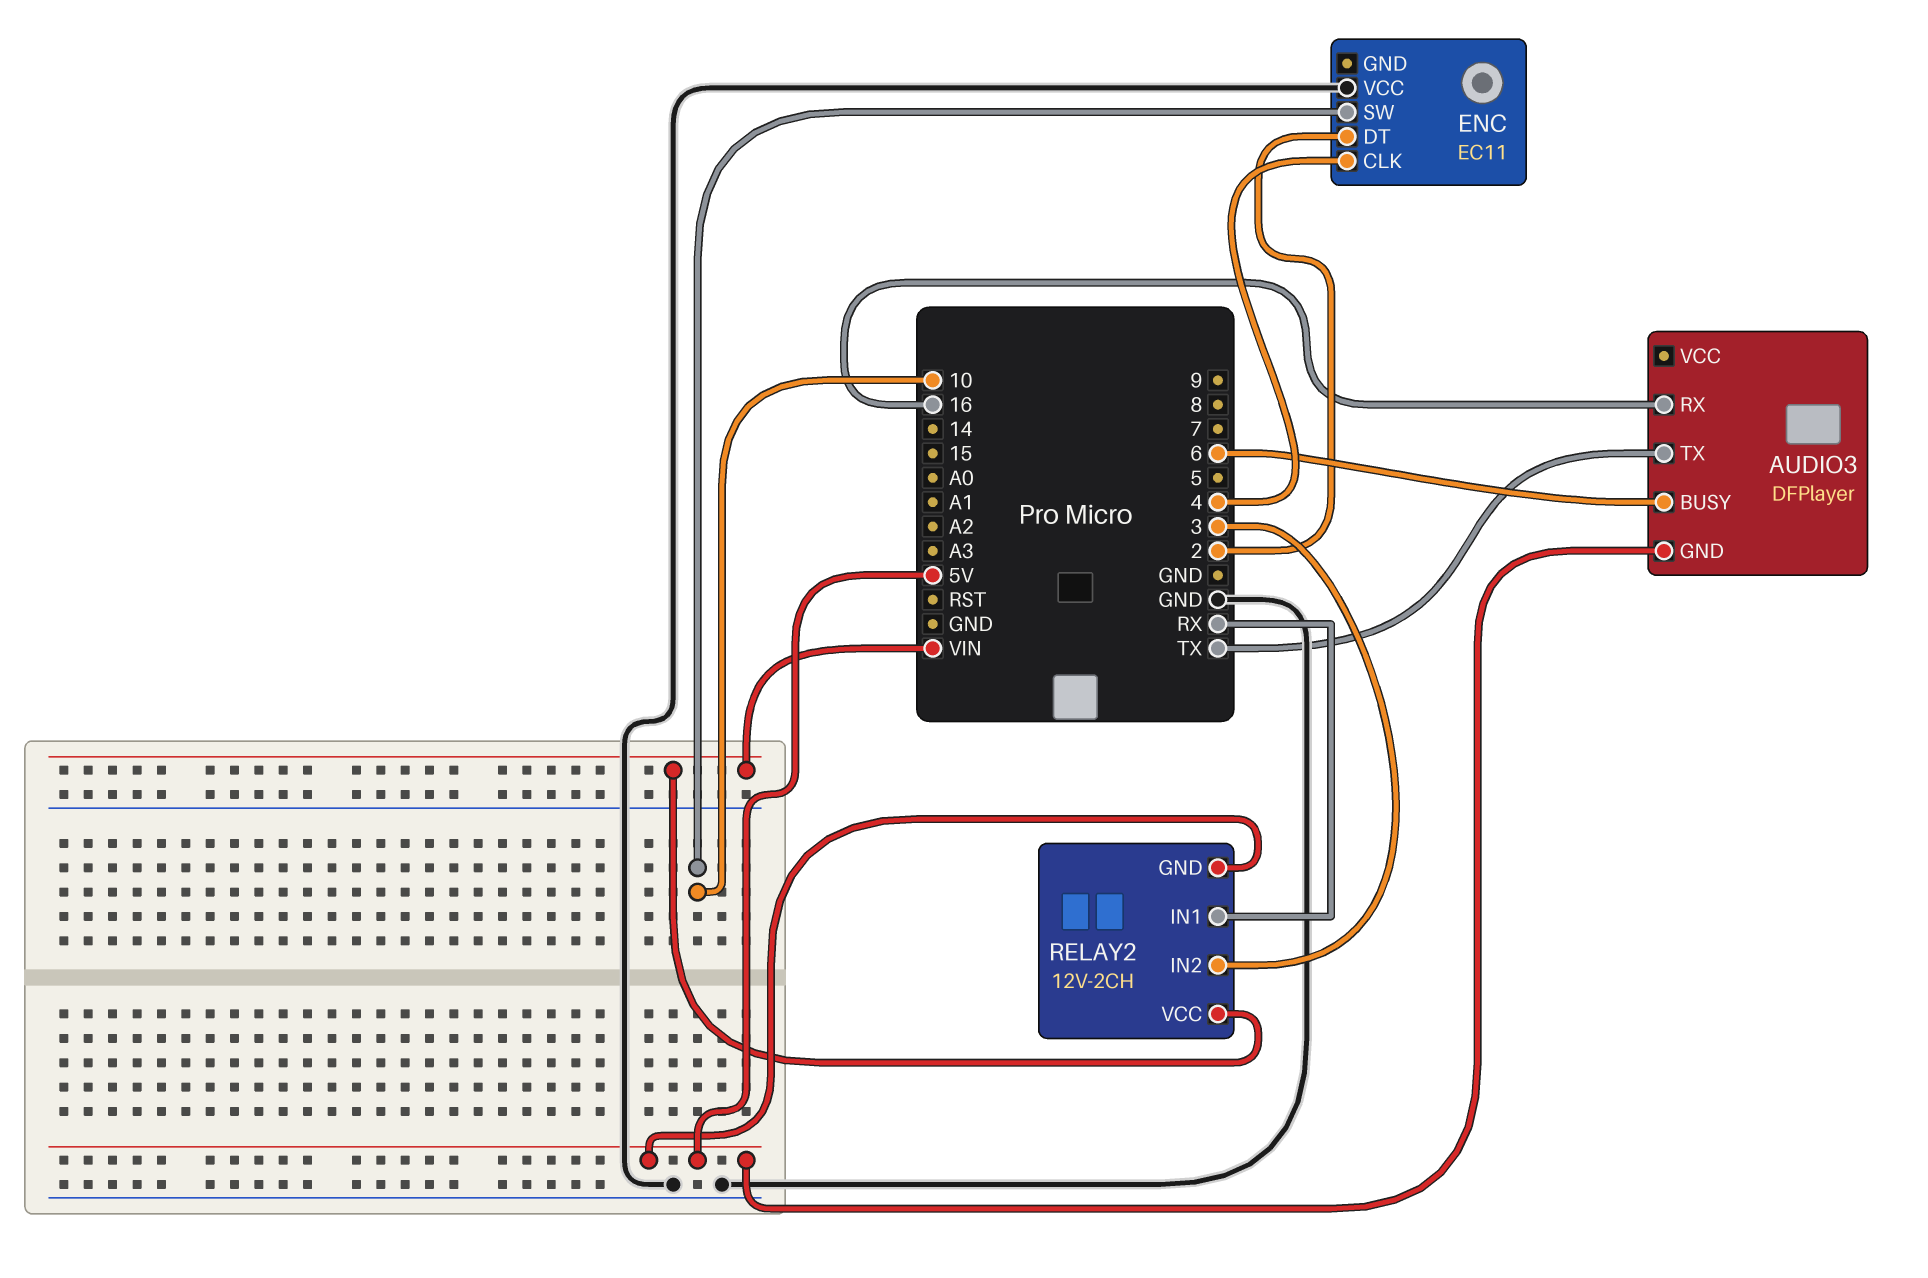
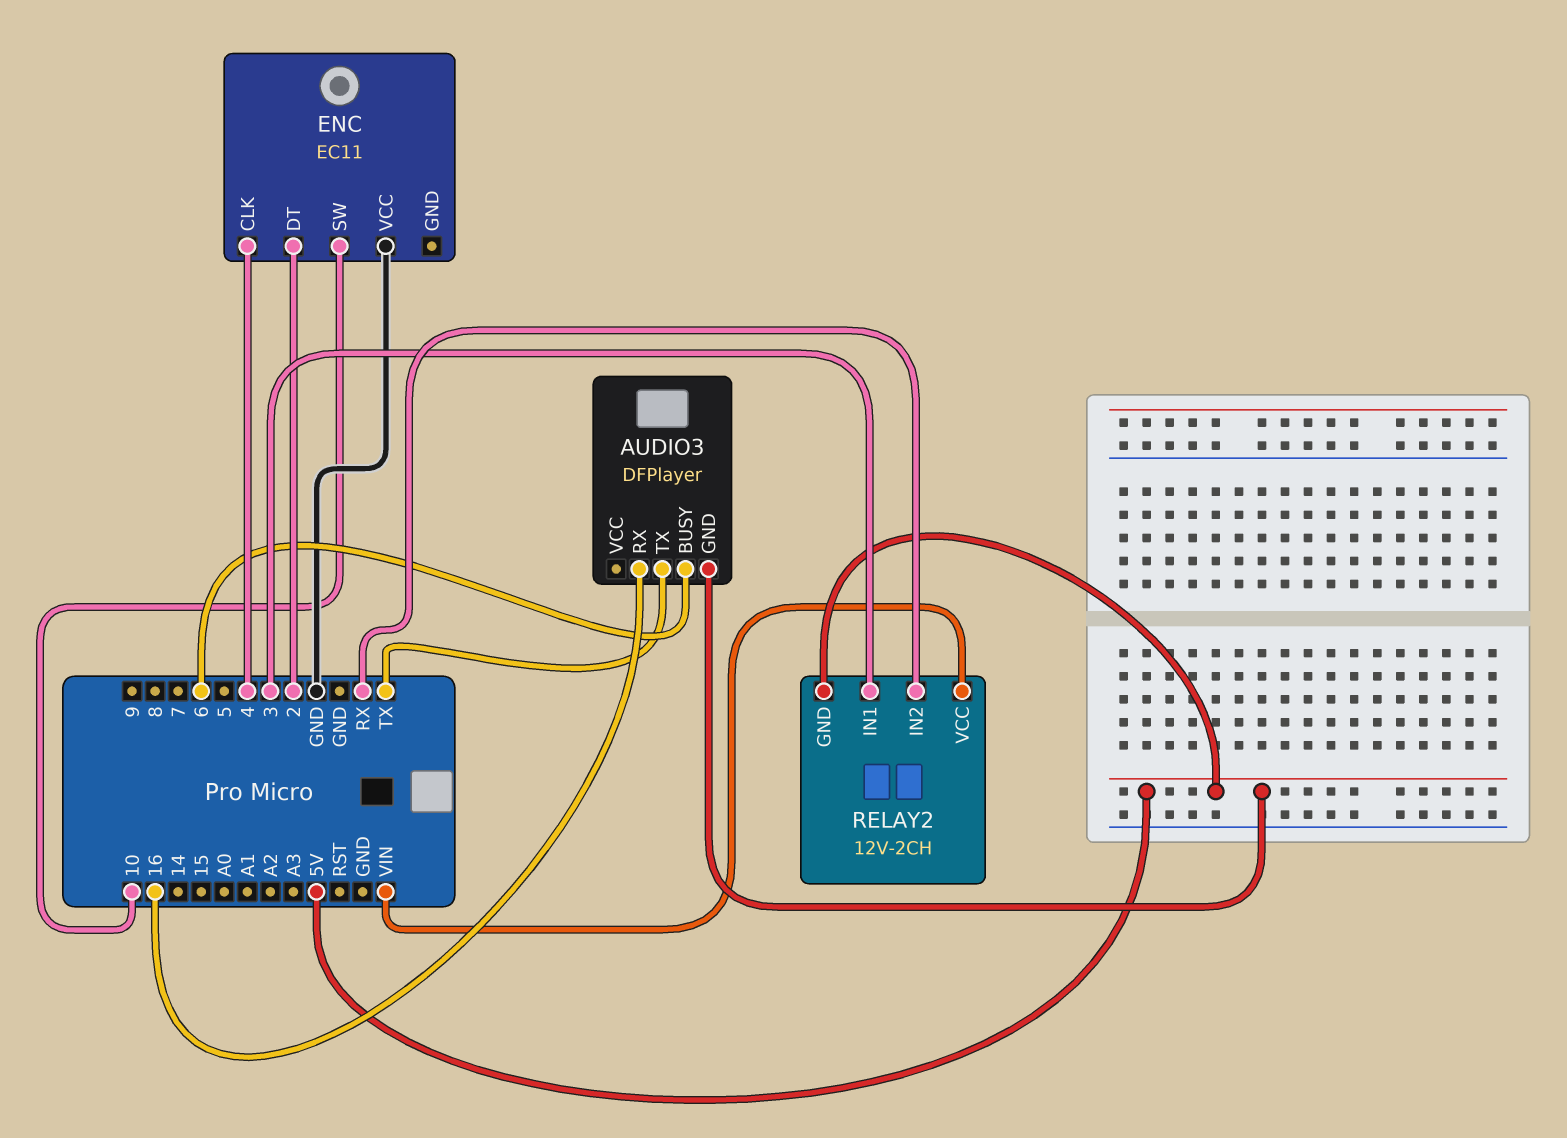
RELAY2 pin IN1: RX -> 3
RELAY2 pin IN2: 3 -> RX

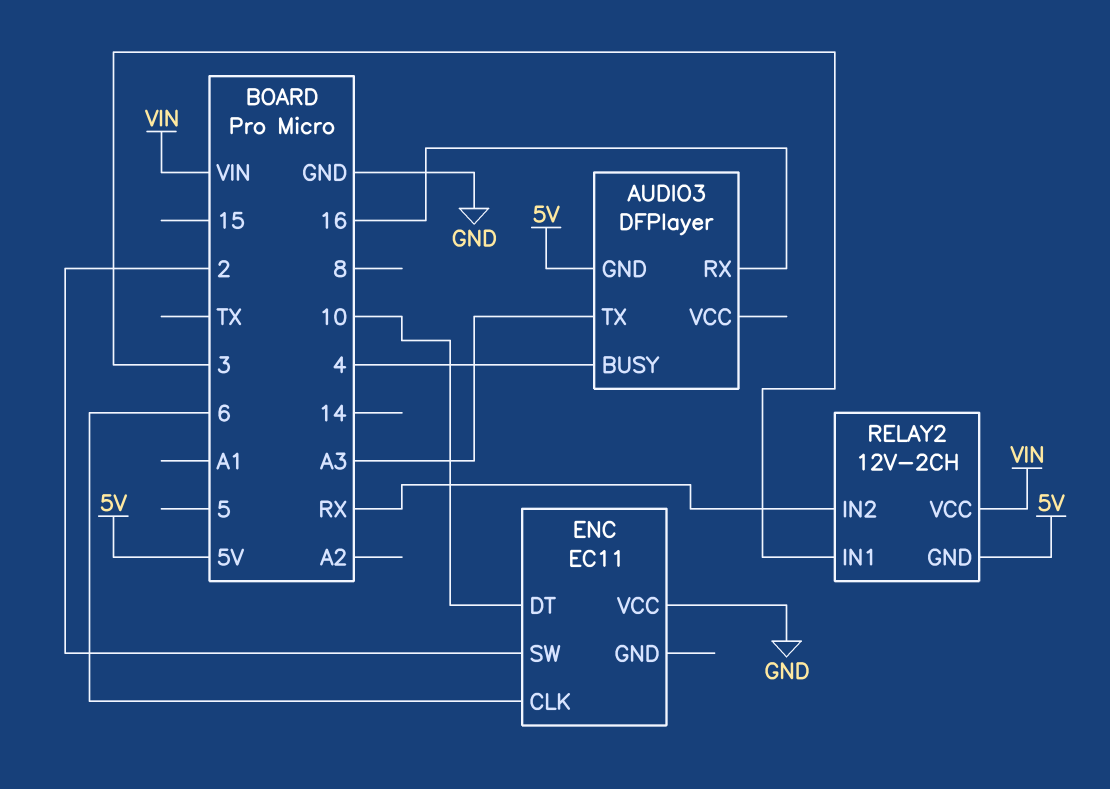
AUDIO3 pin BUSY: 6 -> 4
AUDIO3 pin TX: TX -> A3
ENC pin CLK: 4 -> 6
ENC pin DT: 2 -> 10
ENC pin SW: 10 -> 2

